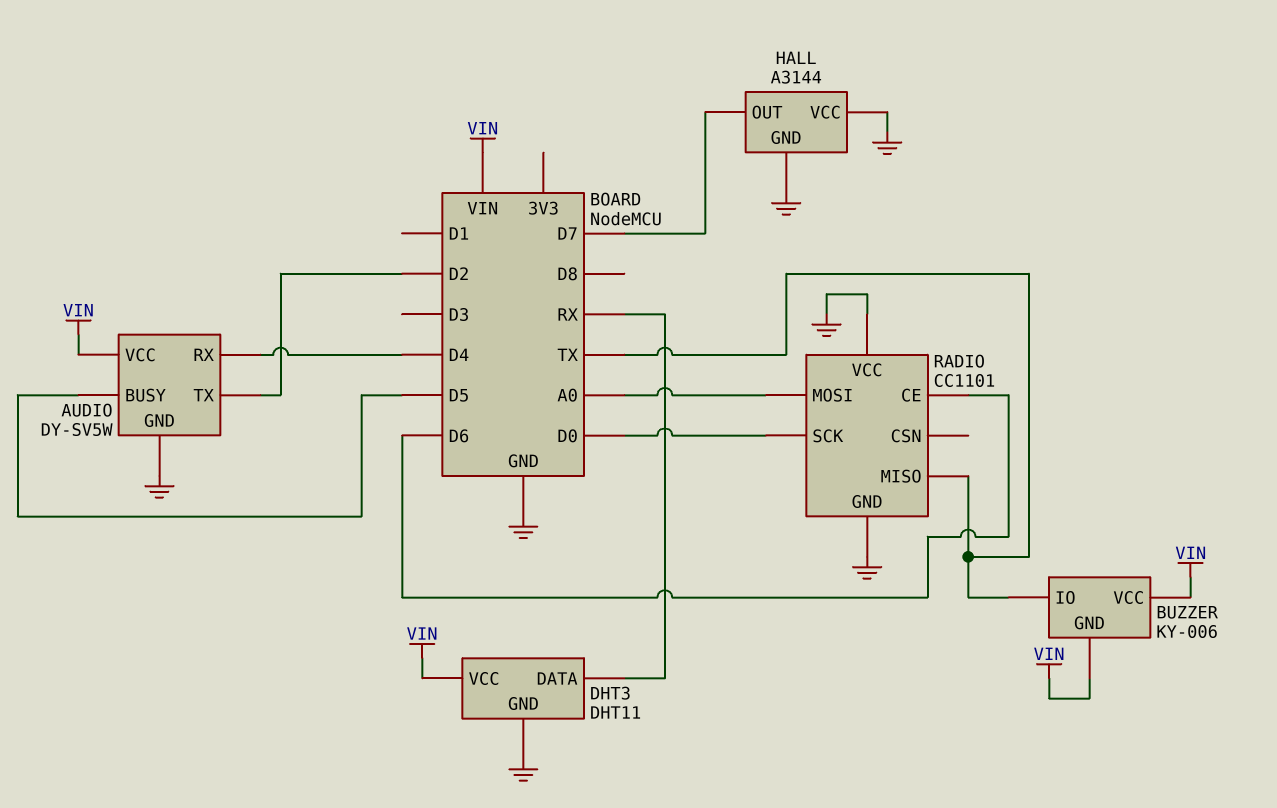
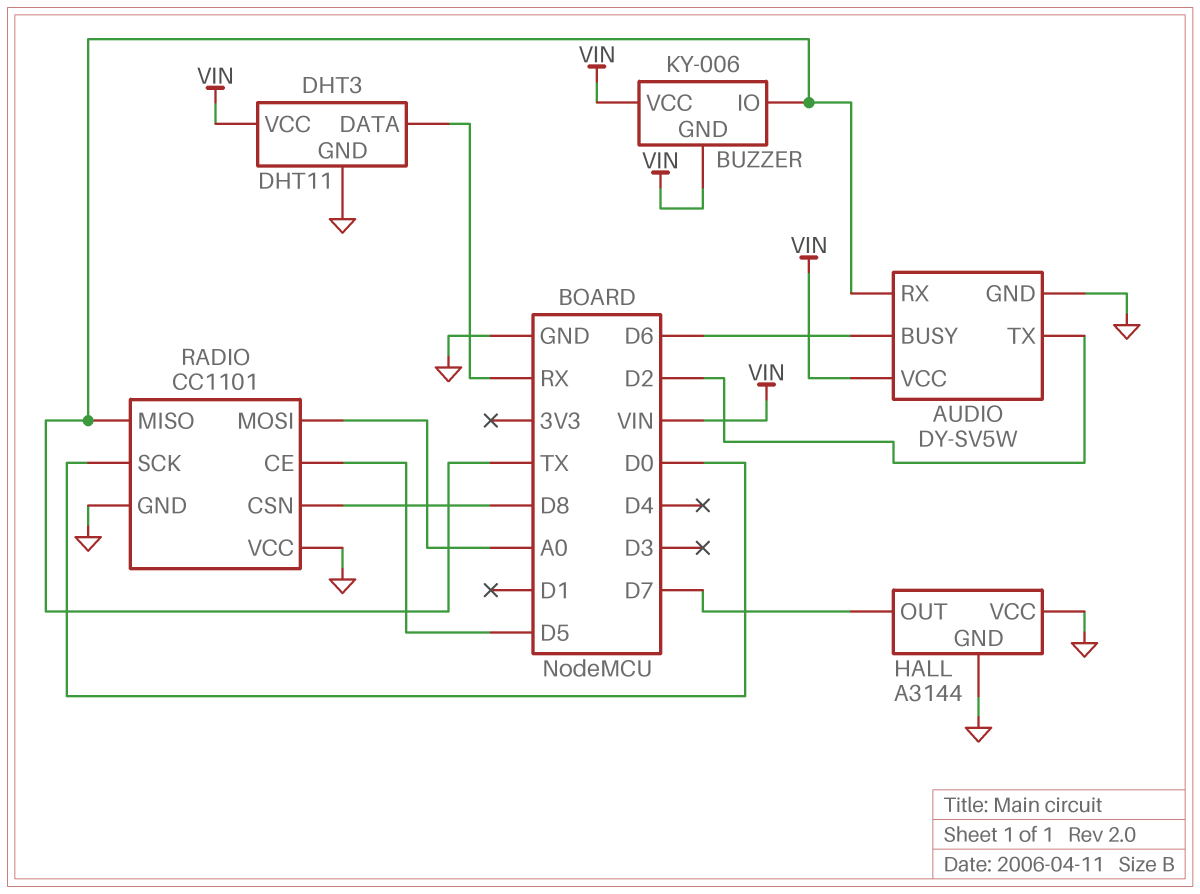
AUDIO pin BUSY: D5 -> D6
AUDIO pin RX: D4 -> TX
RADIO pin CE: D6 -> D5
RADIO pin CSN: none -> D8

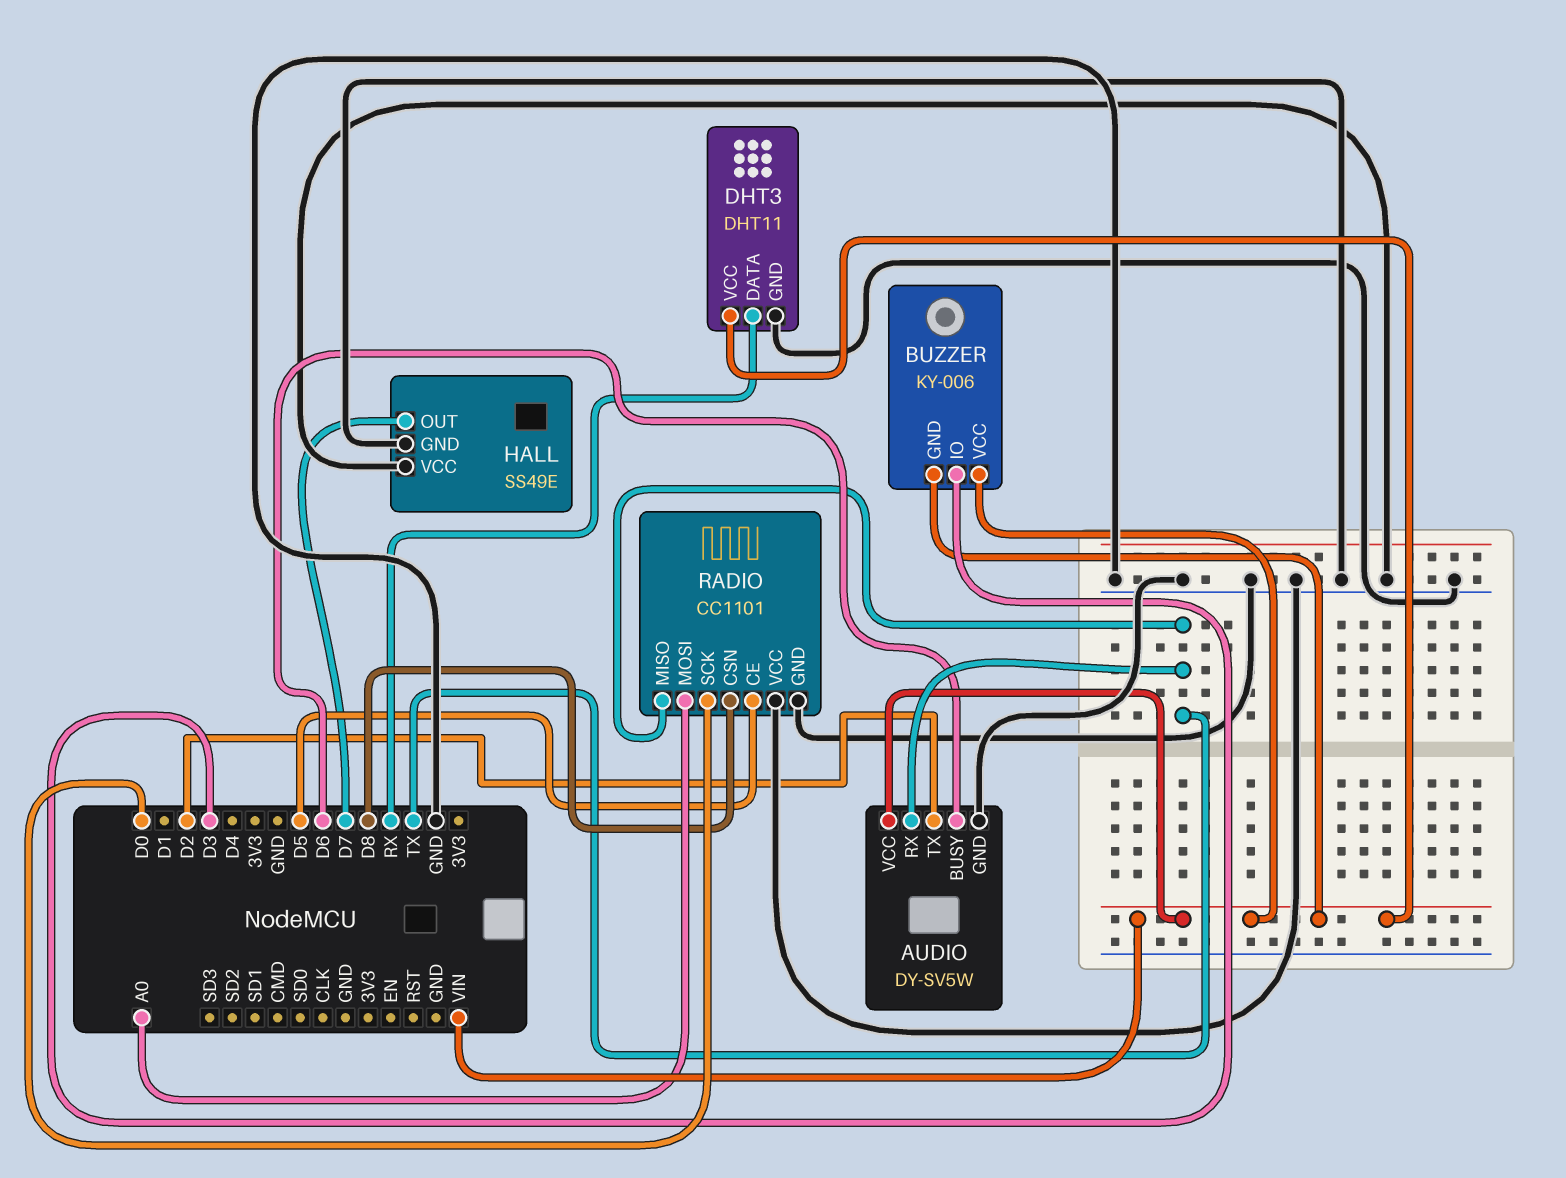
BUZZER pin IO: TX -> D3
HALL: A3144 -> SS49E

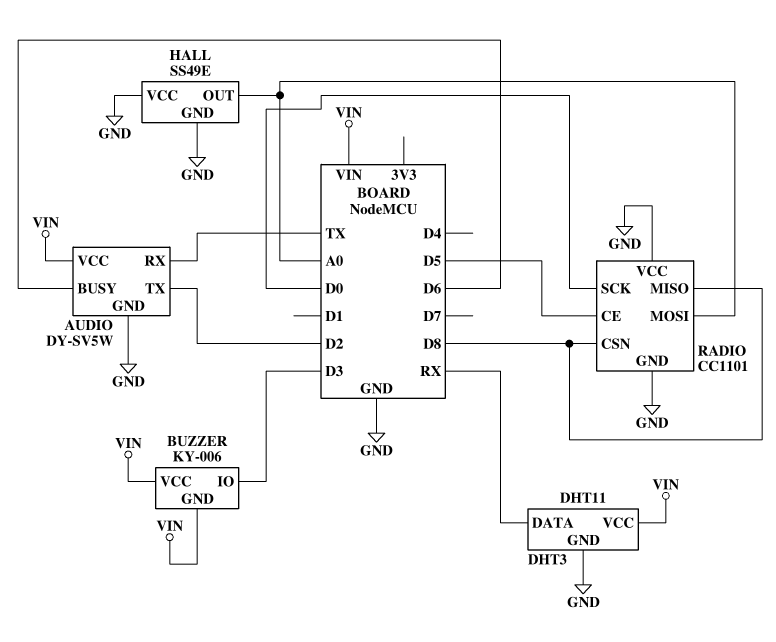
HALL pin OUT: D7 -> A0
RADIO pin MISO: TX -> D8

